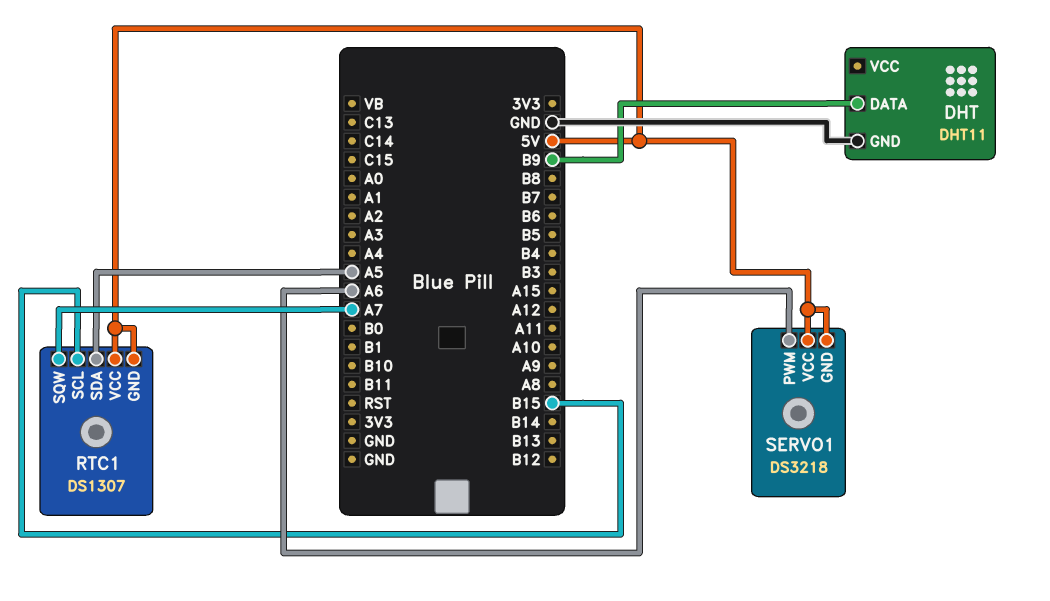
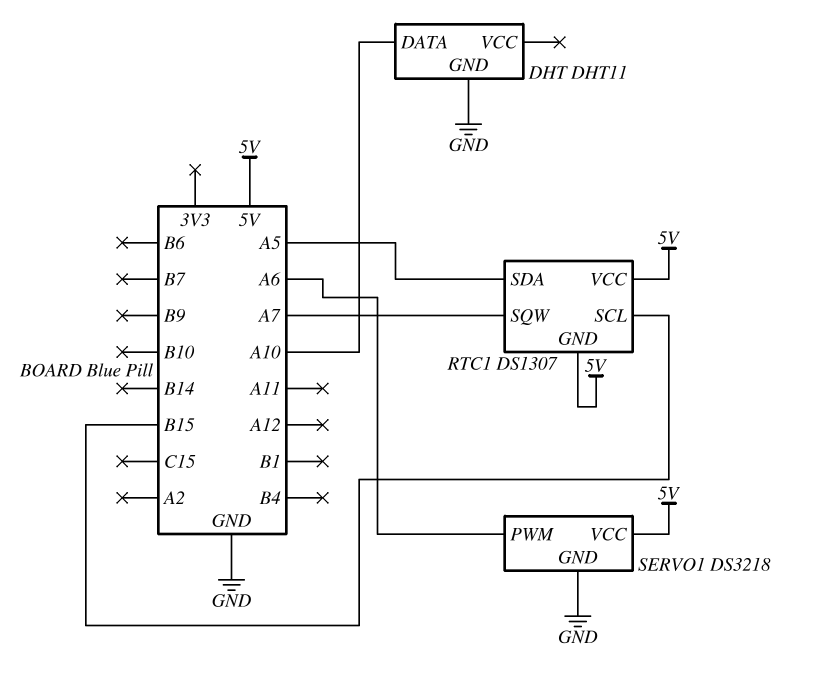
DHT pin DATA: B9 -> A10
SERVO1 pin GND: 5V -> GND

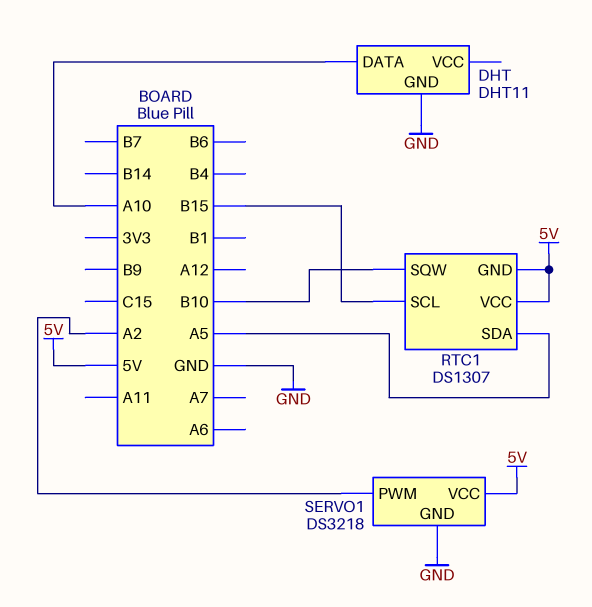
RTC1 pin SQW: A7 -> B10
SERVO1 pin PWM: A6 -> A2

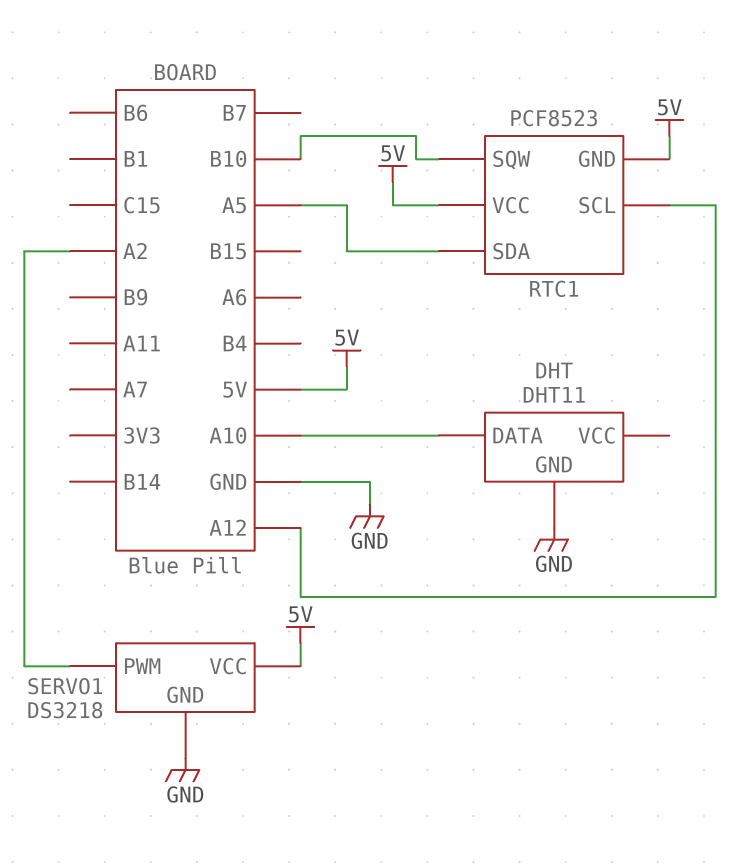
RTC1: DS1307 -> PCF8523
RTC1 pin SCL: B15 -> A12

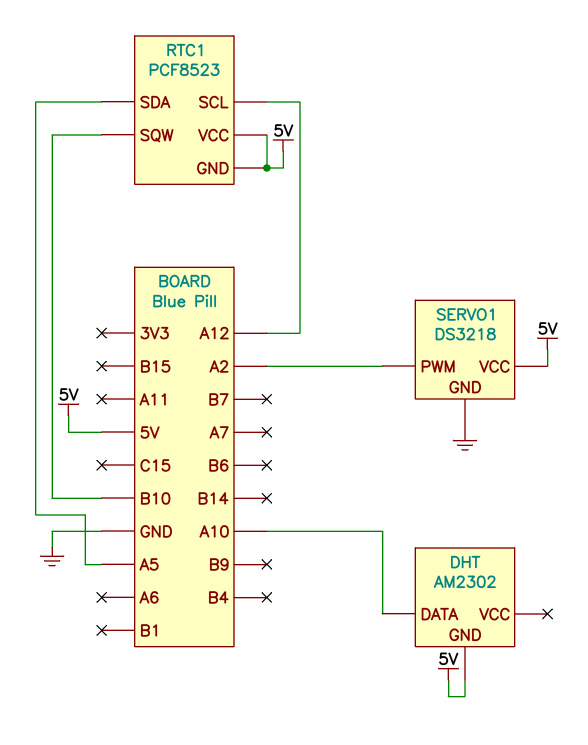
DHT: DHT11 -> AM2302
DHT pin GND: GND -> 5V

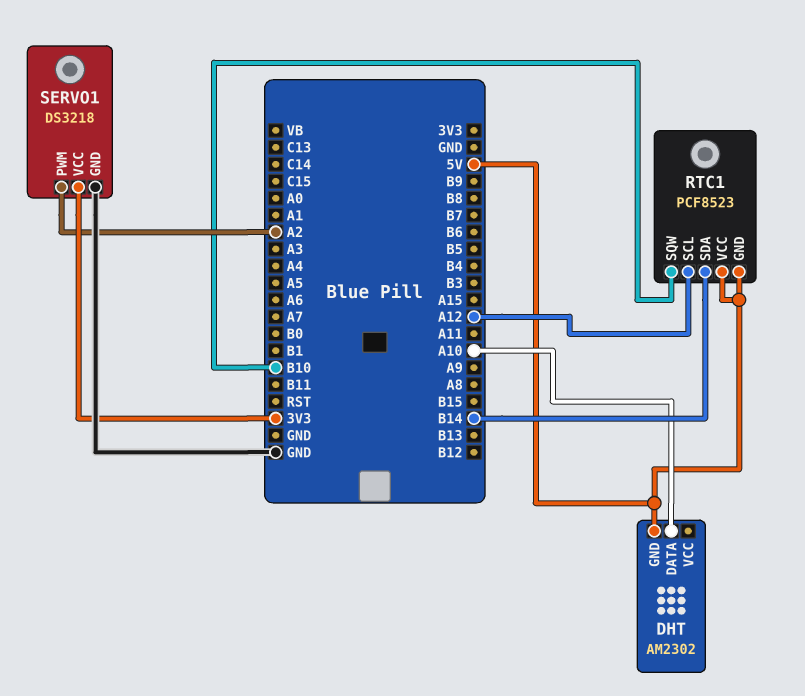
RTC1 pin SDA: A5 -> B14
SERVO1 pin VCC: 5V -> 3V3

